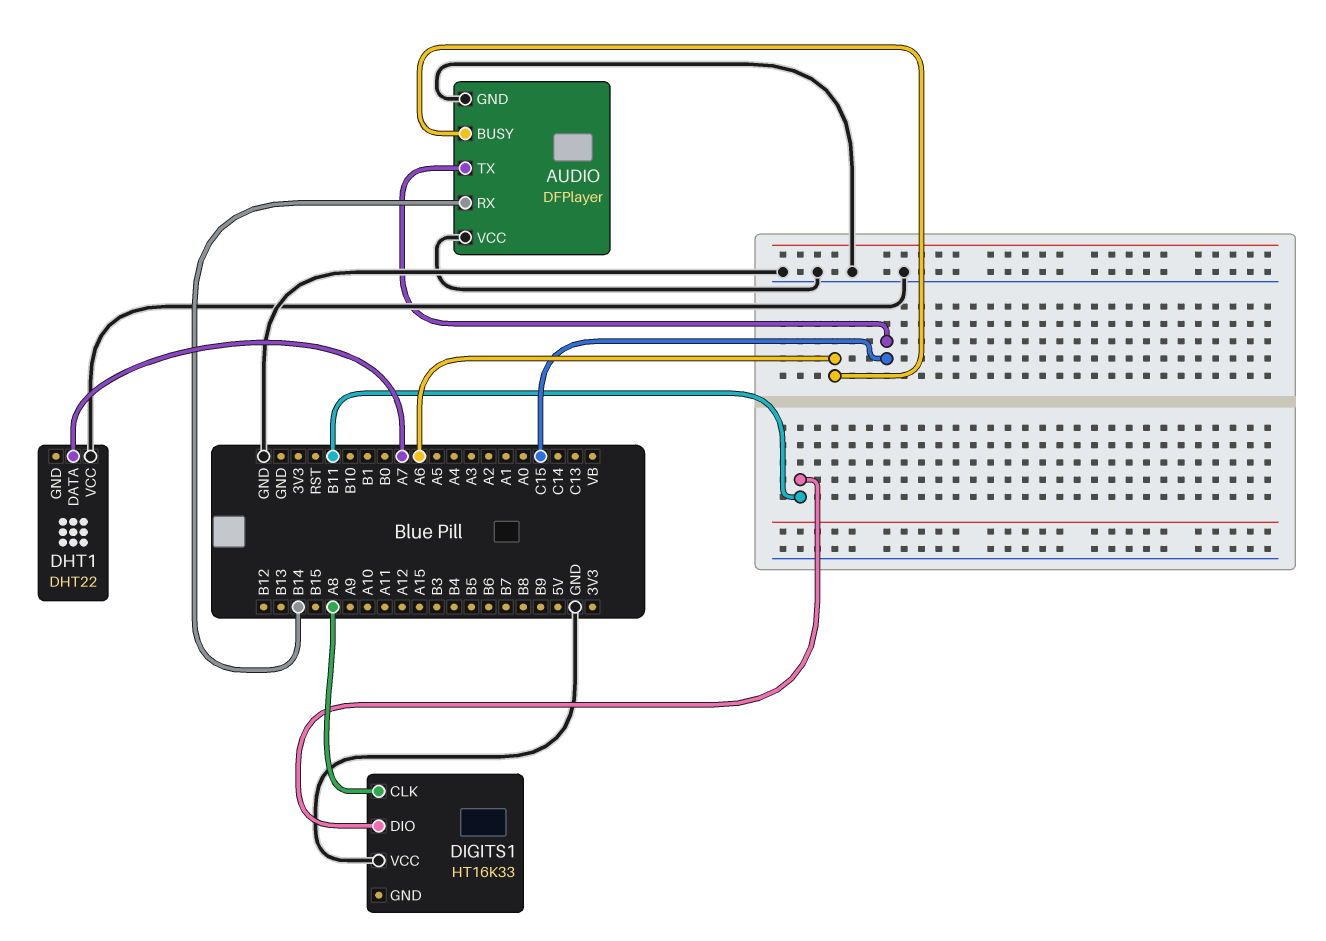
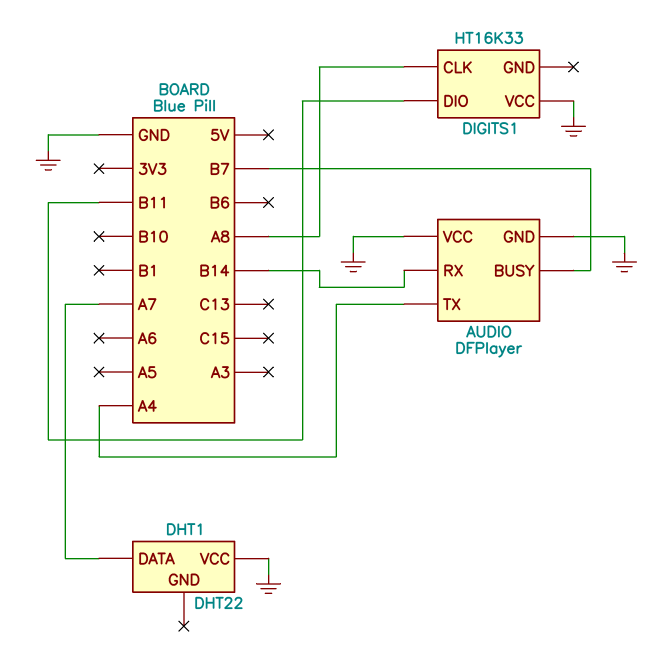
AUDIO pin BUSY: A6 -> B7
AUDIO pin TX: C15 -> A4

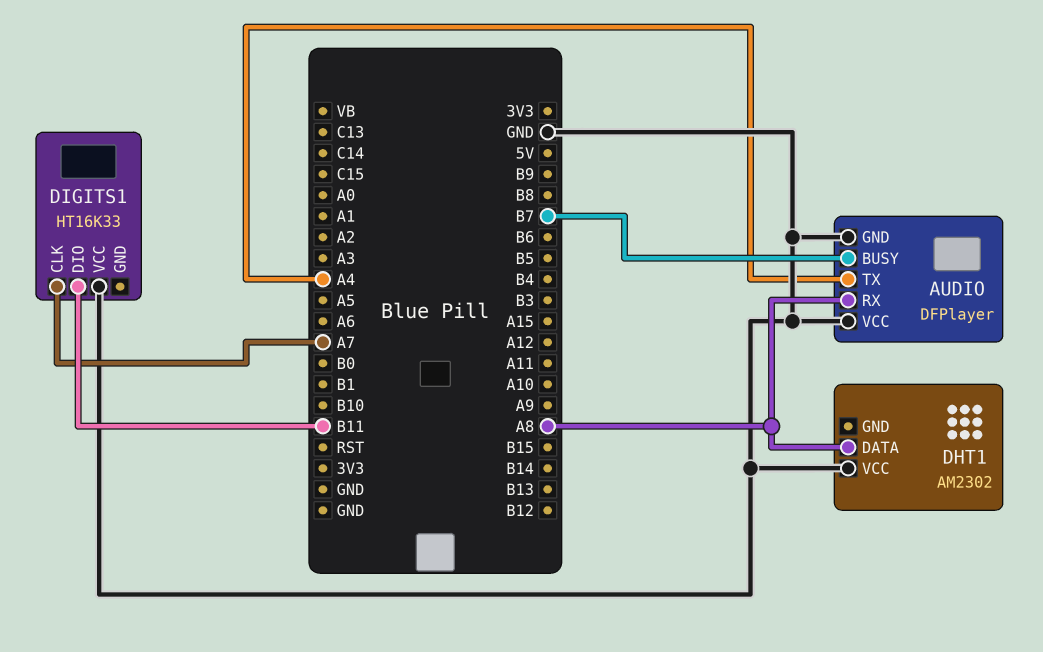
AUDIO pin RX: B14 -> A8
DHT1: DHT22 -> AM2302
DHT1 pin DATA: A7 -> A8
DIGITS1 pin CLK: A8 -> A7

